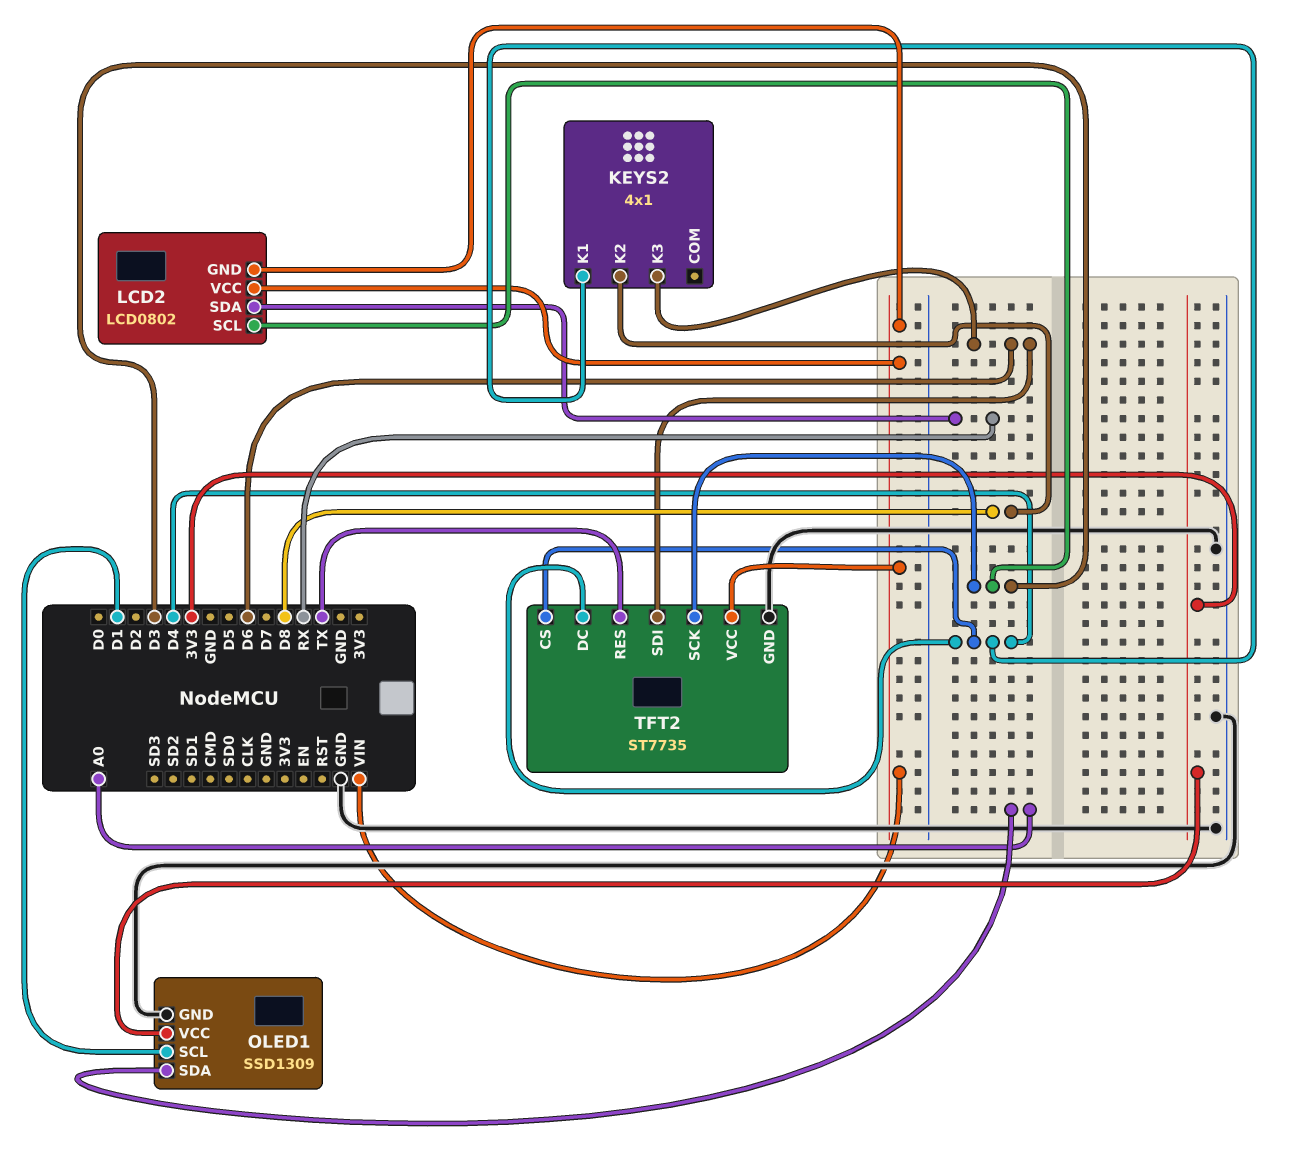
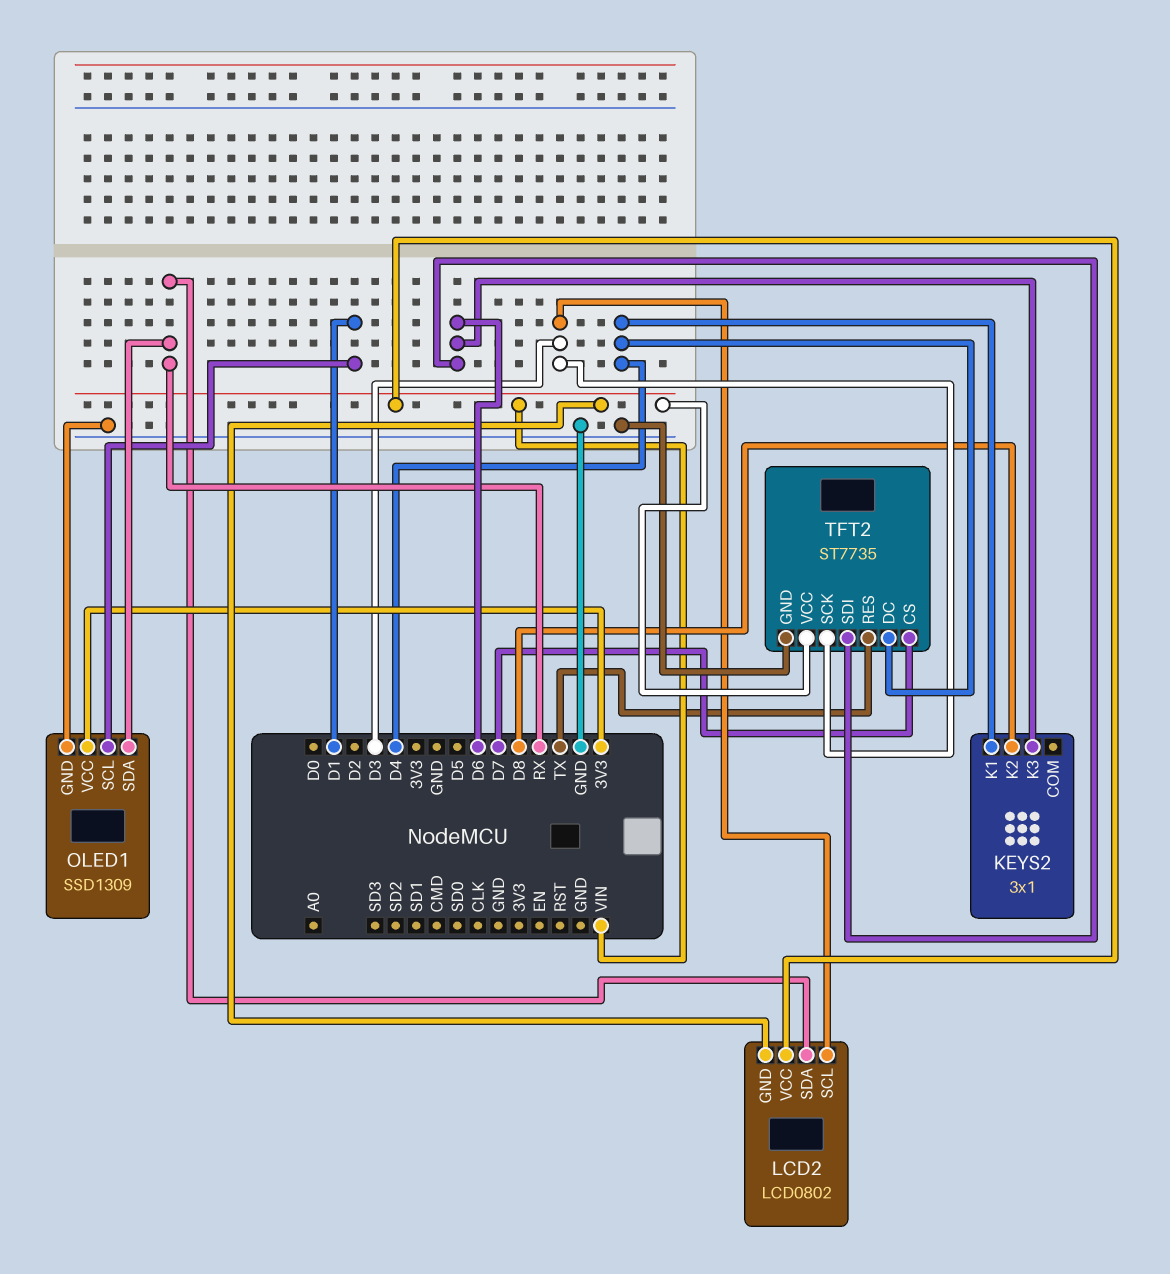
KEYS2: 4x1 -> 3x1
OLED1 pin SDA: A0 -> RX
TFT2 pin CS: D4 -> D7

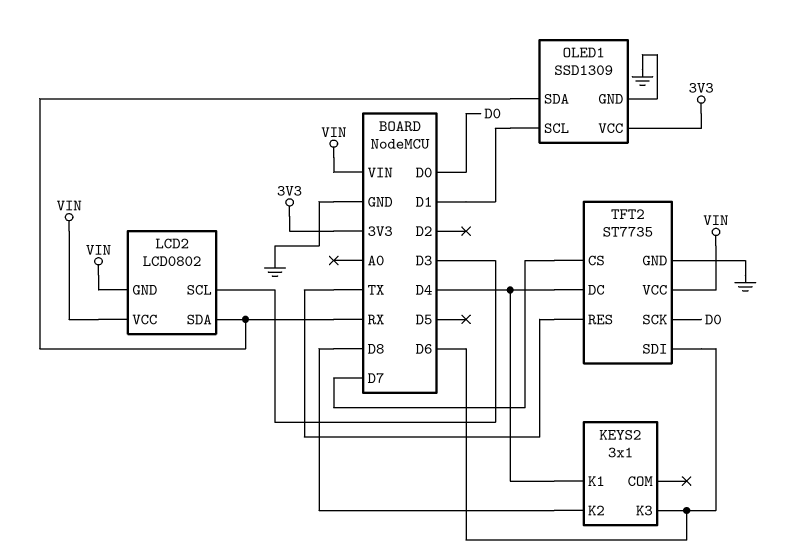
TFT2 pin SCK: D3 -> D0

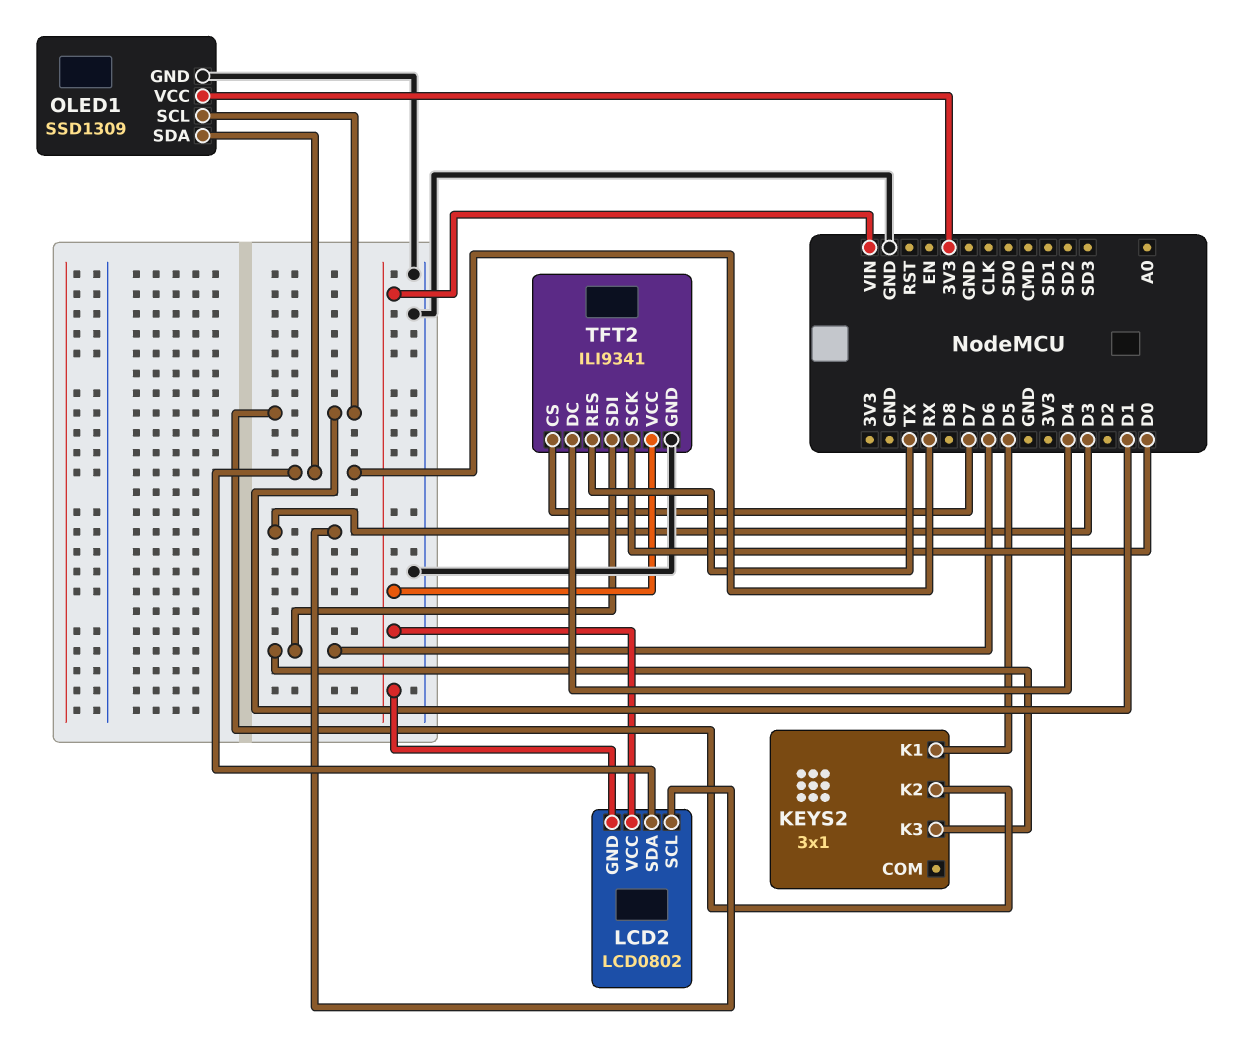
KEYS2 pin K1: D4 -> D5
KEYS2 pin K2: D8 -> D1
TFT2: ST7735 -> ILI9341

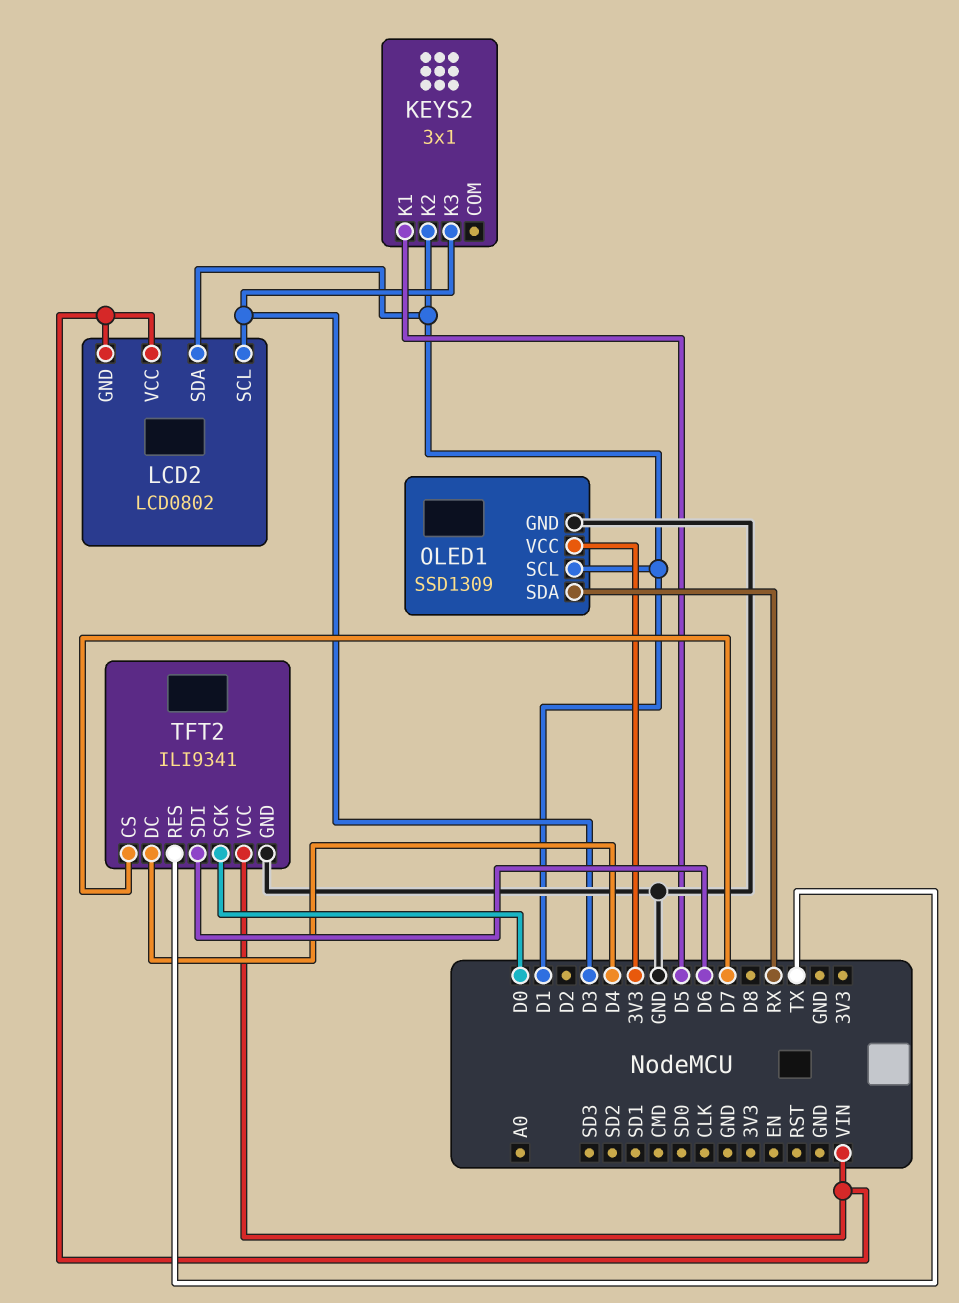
KEYS2 pin K3: D6 -> D3
LCD2 pin SDA: RX -> D1

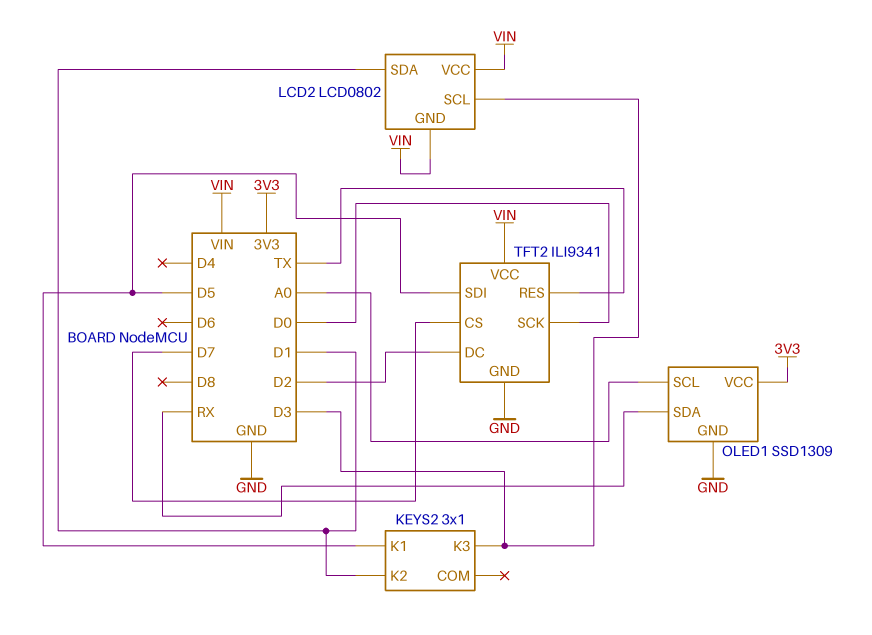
OLED1 pin SCL: D1 -> A0
TFT2 pin DC: D4 -> D2
TFT2 pin SDI: D6 -> D5

